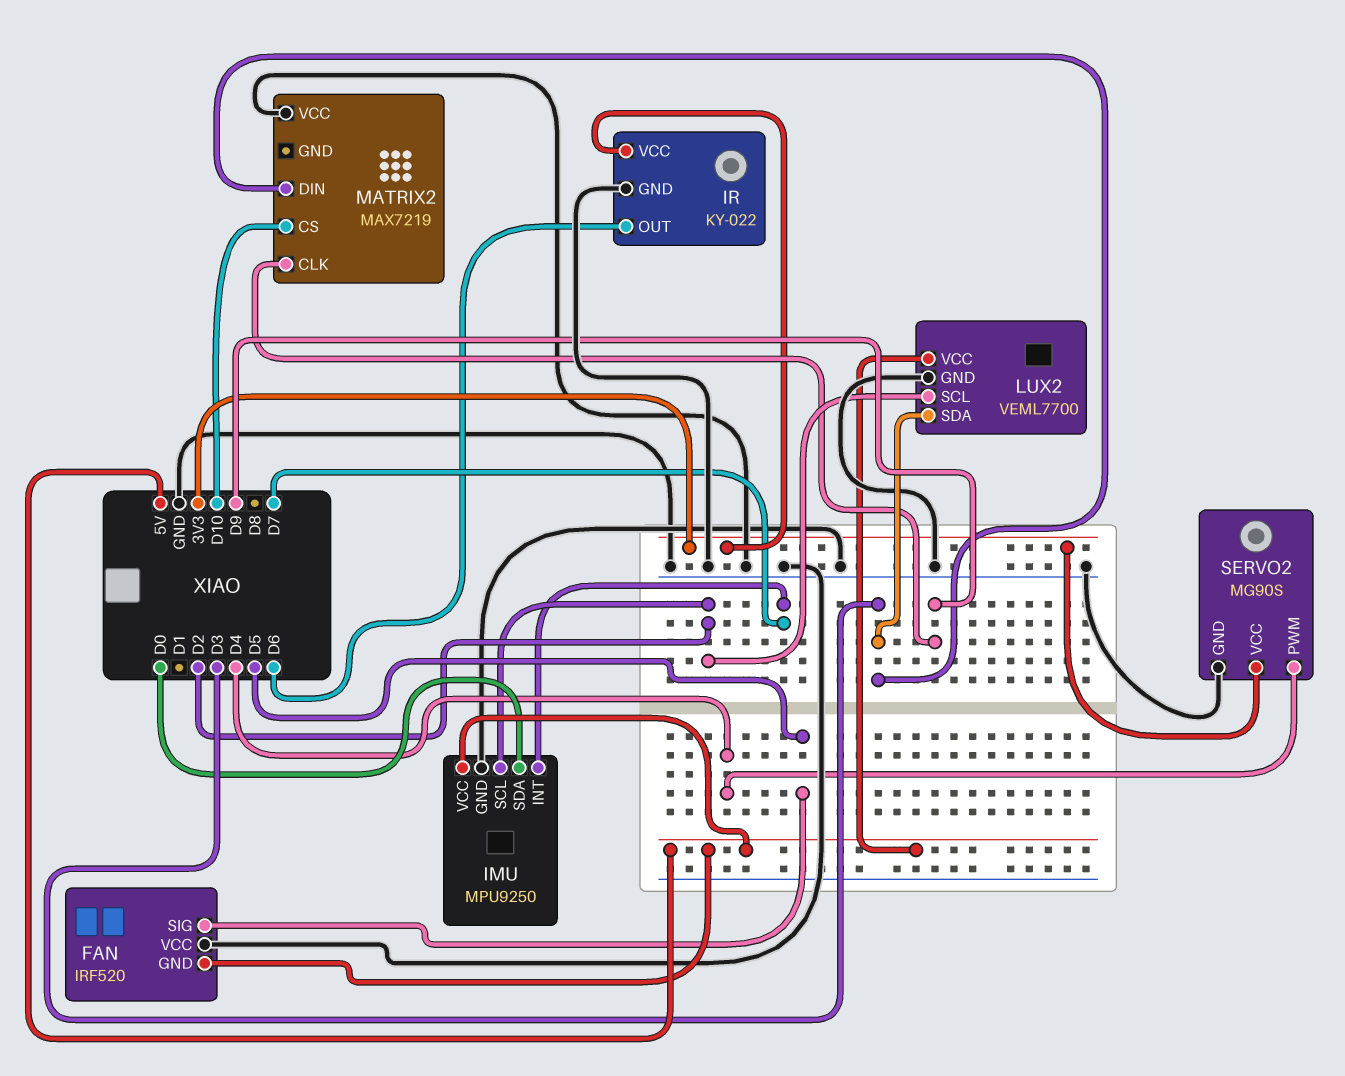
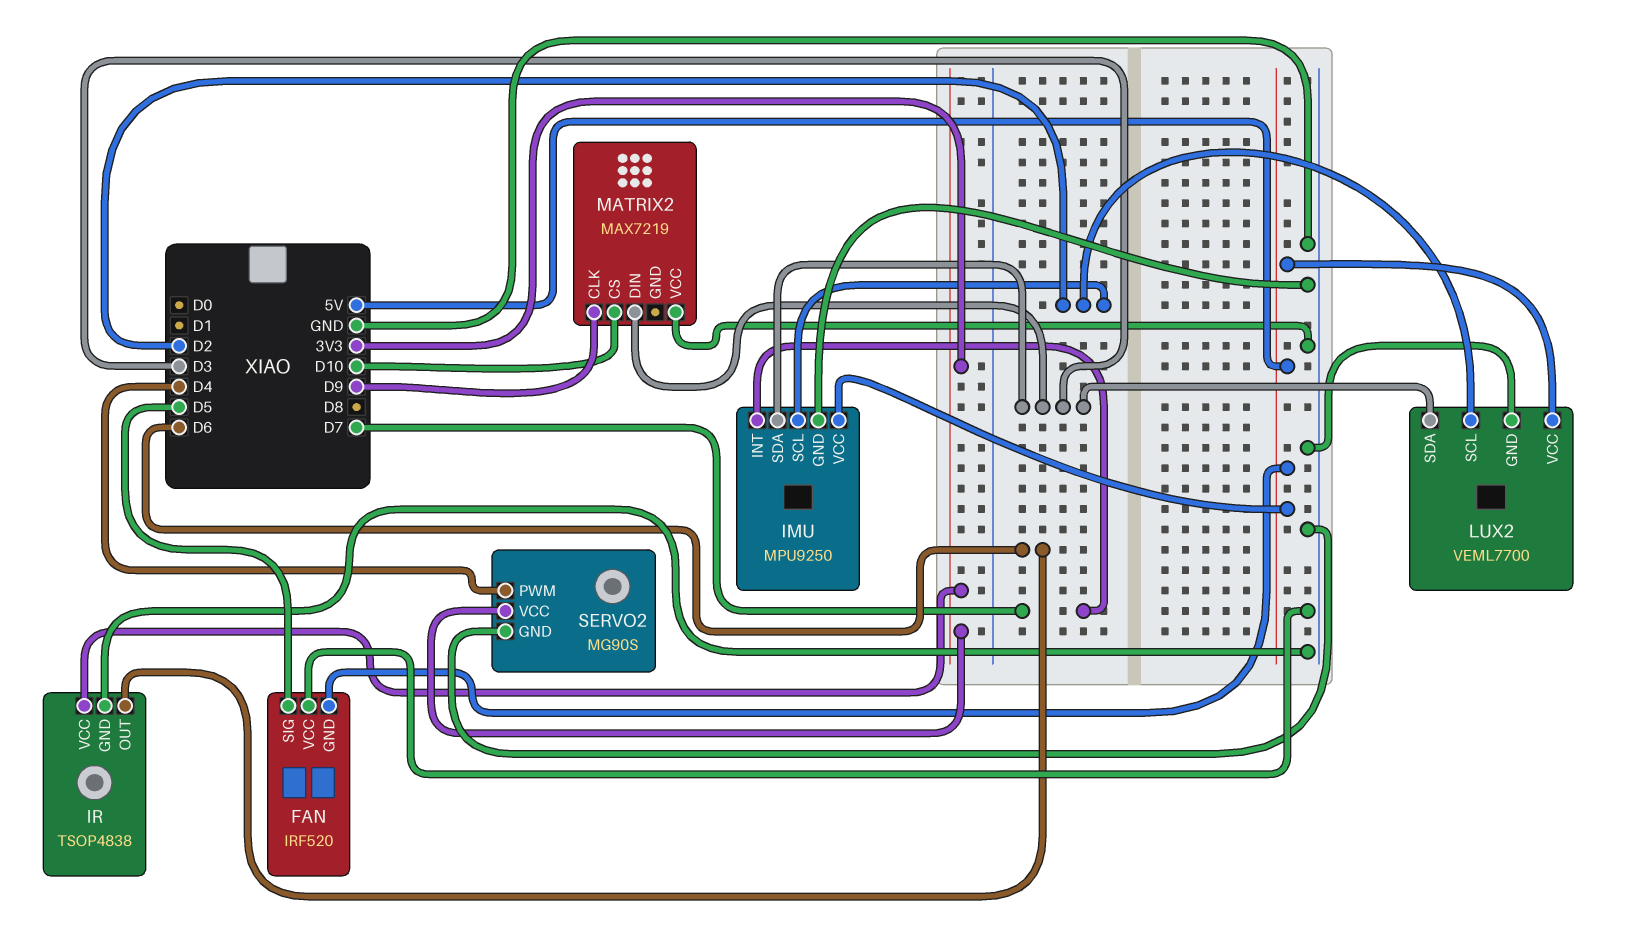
IMU pin SDA: D0 -> D3
IR: KY-022 -> TSOP4838

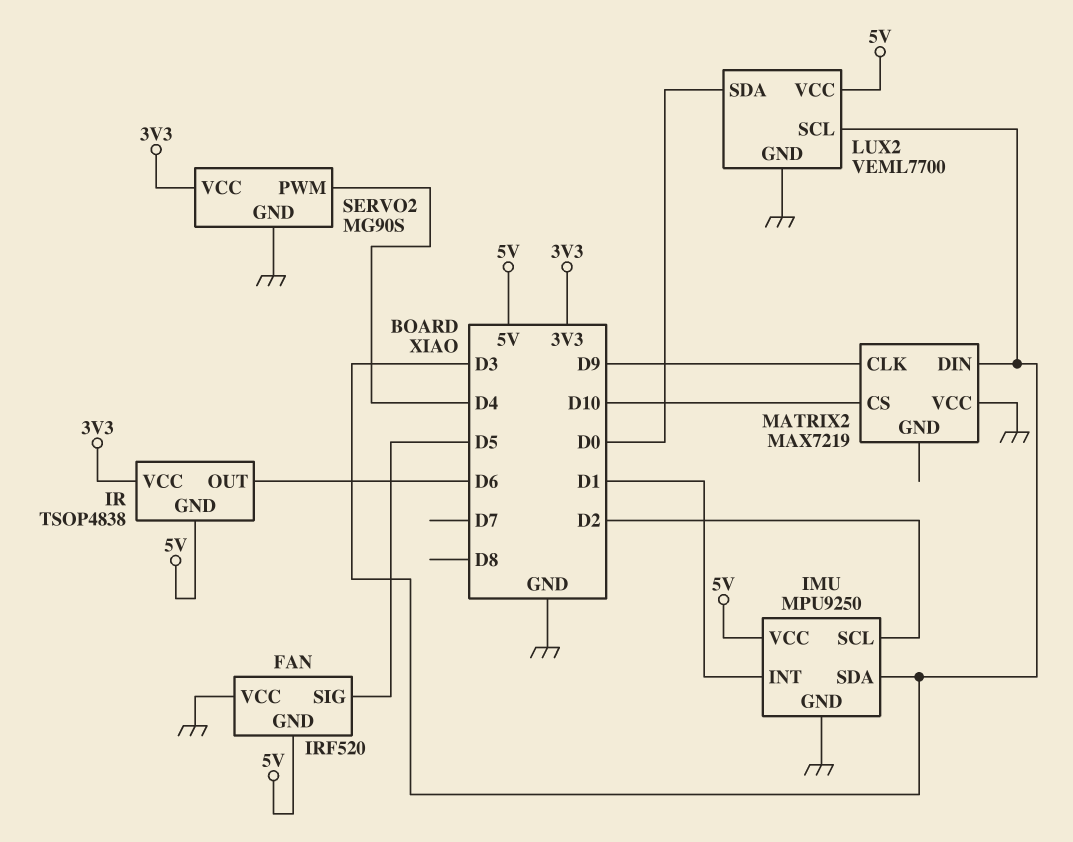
IMU pin INT: D7 -> D1
IR pin GND: GND -> 5V
LUX2 pin SCL: D2 -> D3
LUX2 pin SDA: D3 -> D0

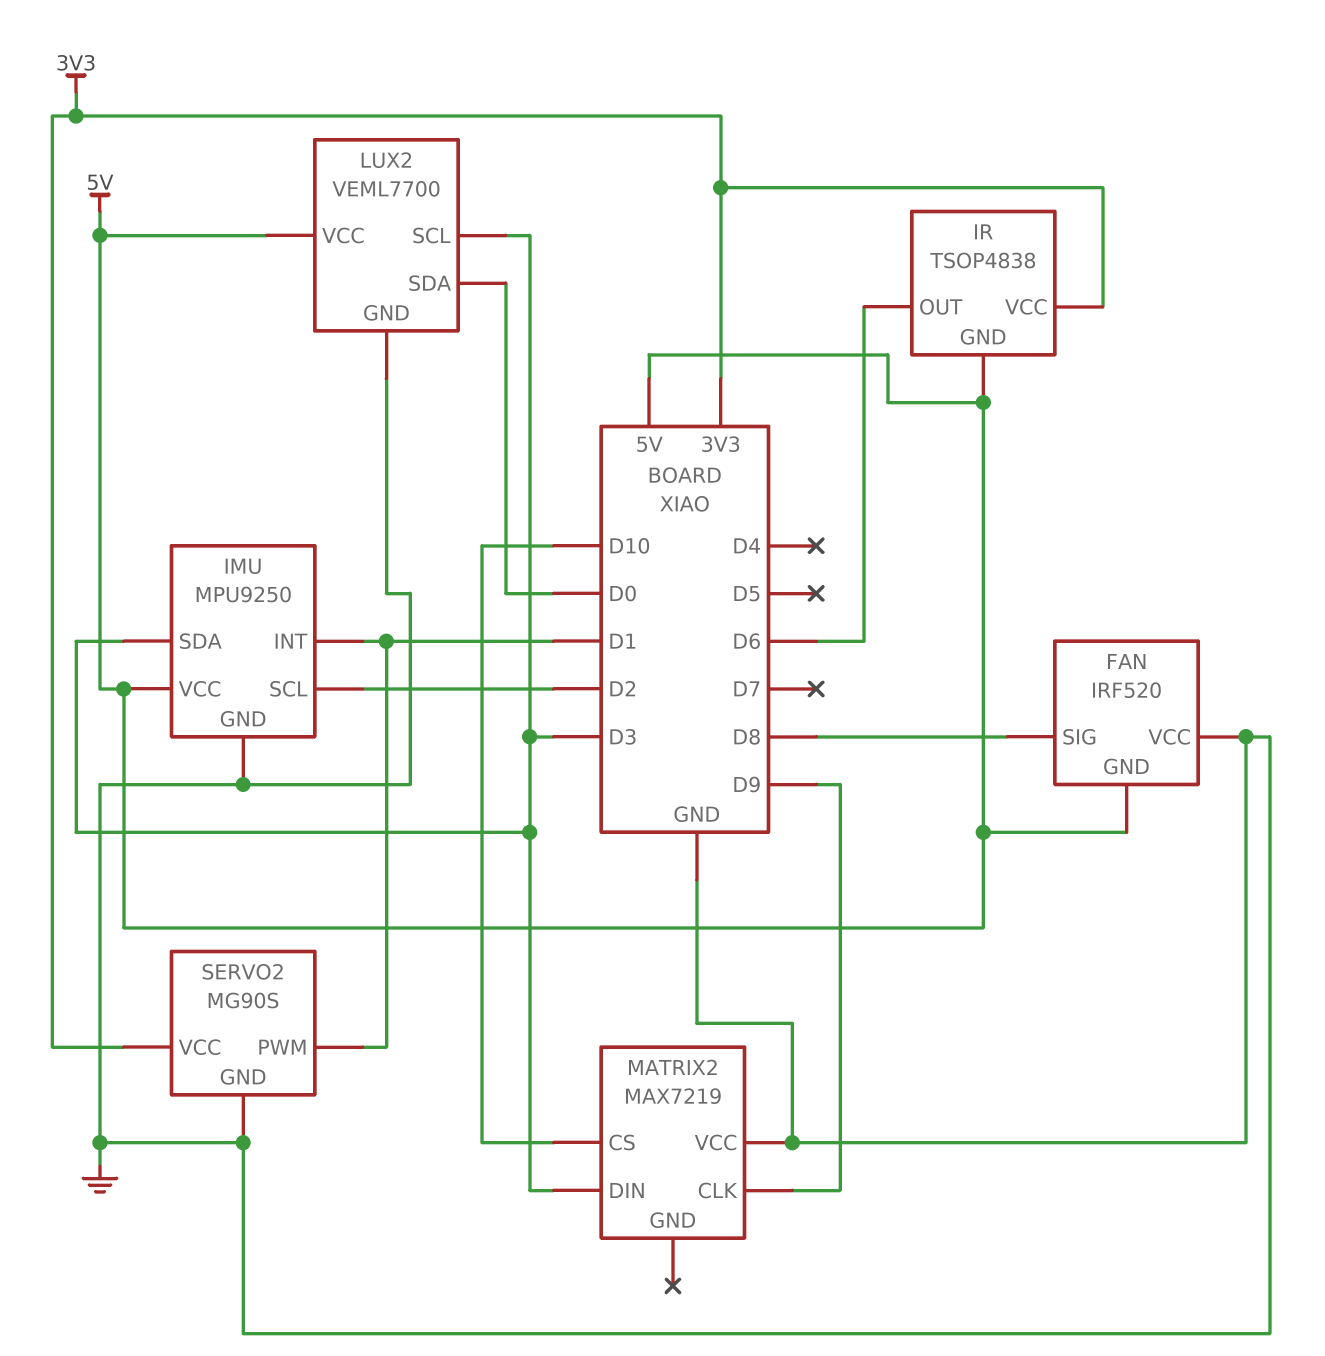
FAN pin SIG: D5 -> D8
SERVO2 pin PWM: D4 -> D1

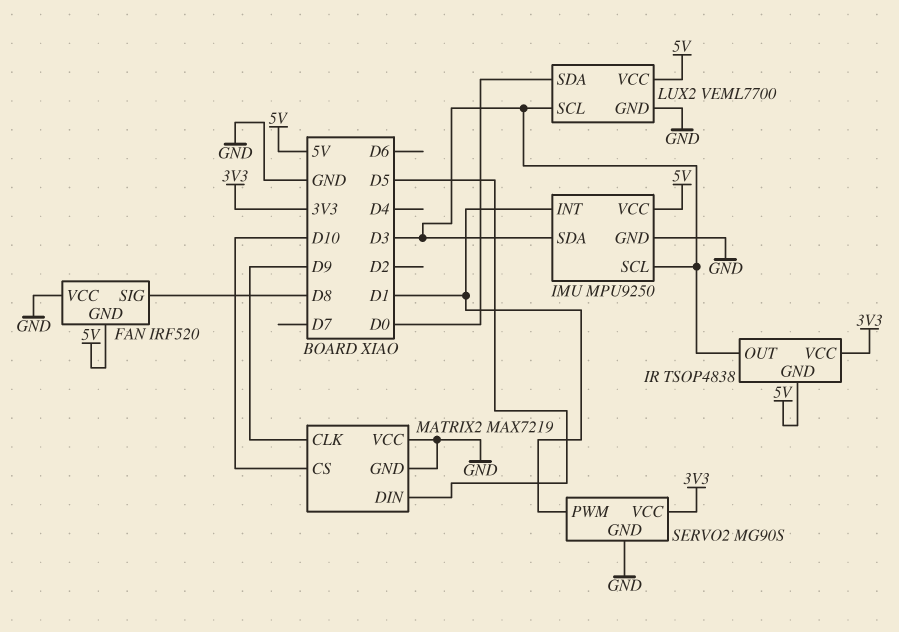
IMU pin SCL: D2 -> D3
IR pin OUT: D6 -> D3
MATRIX2 pin DIN: D3 -> D5
MATRIX2 pin GND: none -> GND

